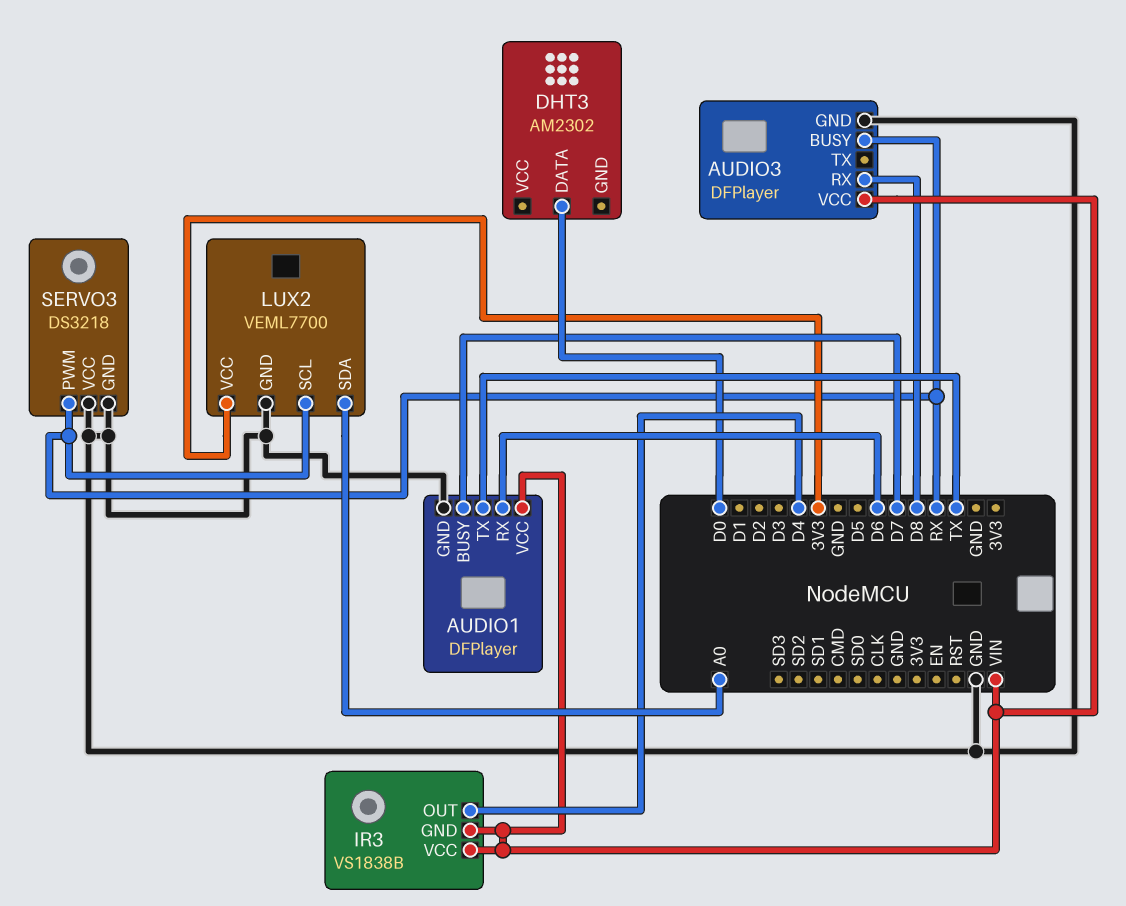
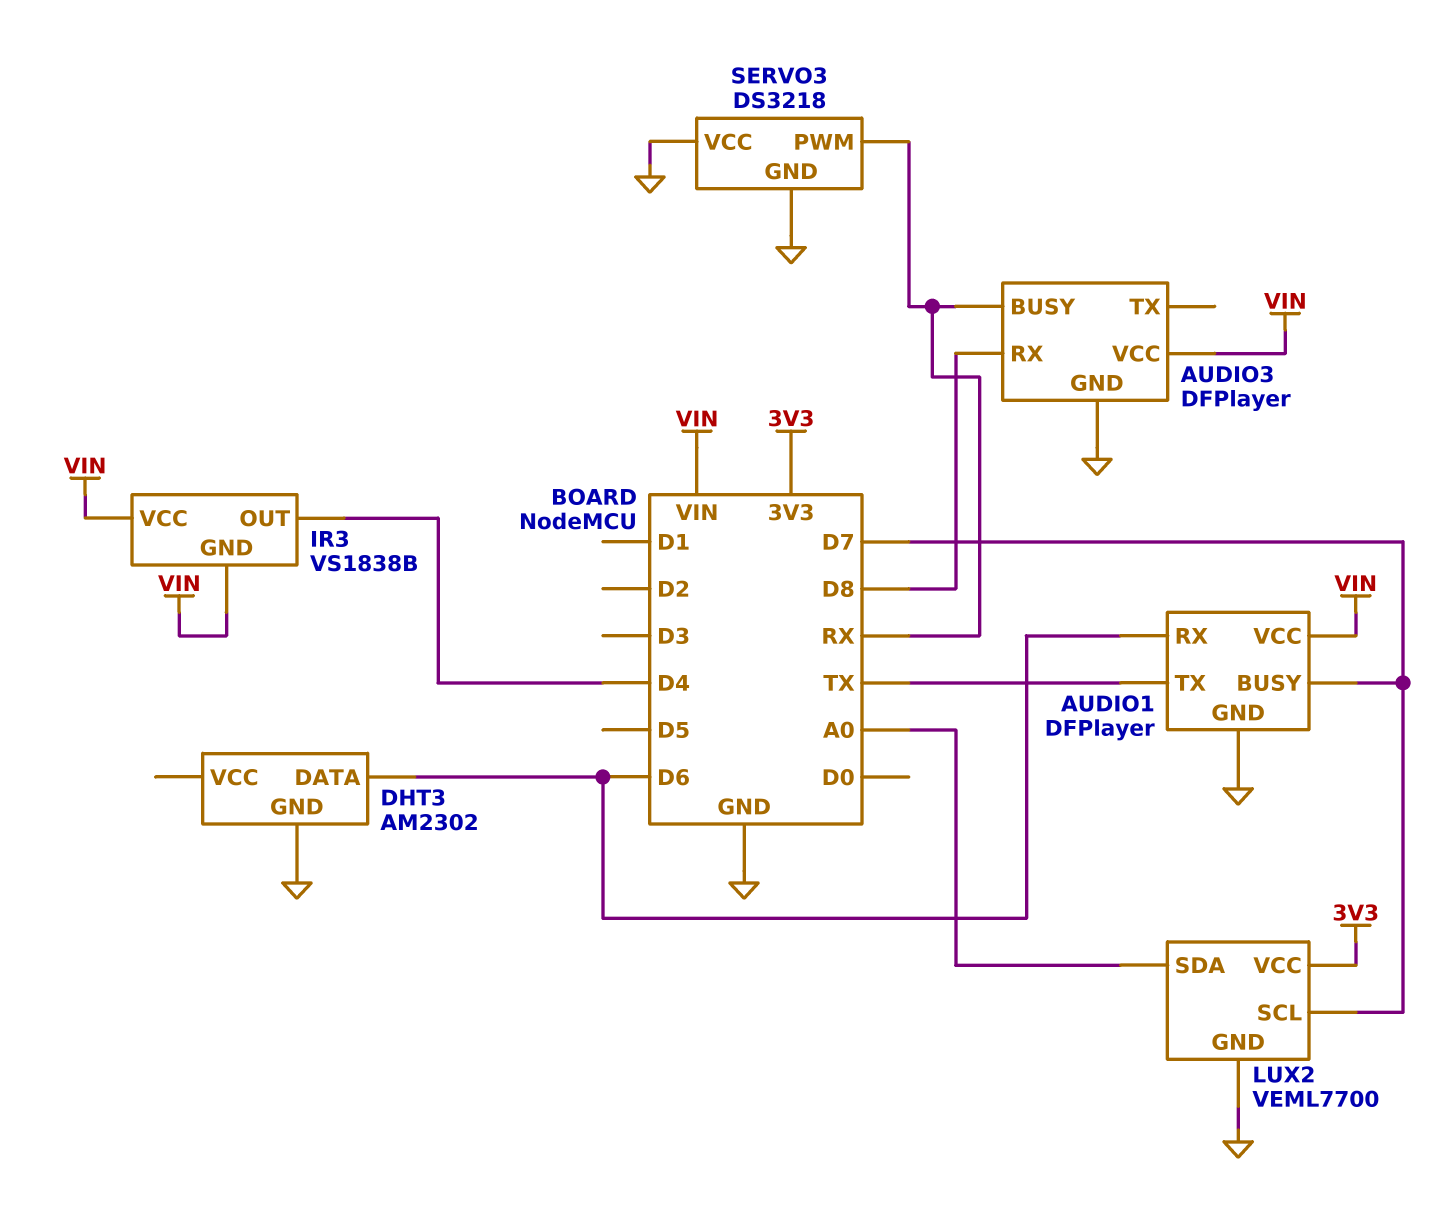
DHT3 pin DATA: D0 -> D6
DHT3 pin GND: none -> GND
LUX2 pin SCL: RX -> D7

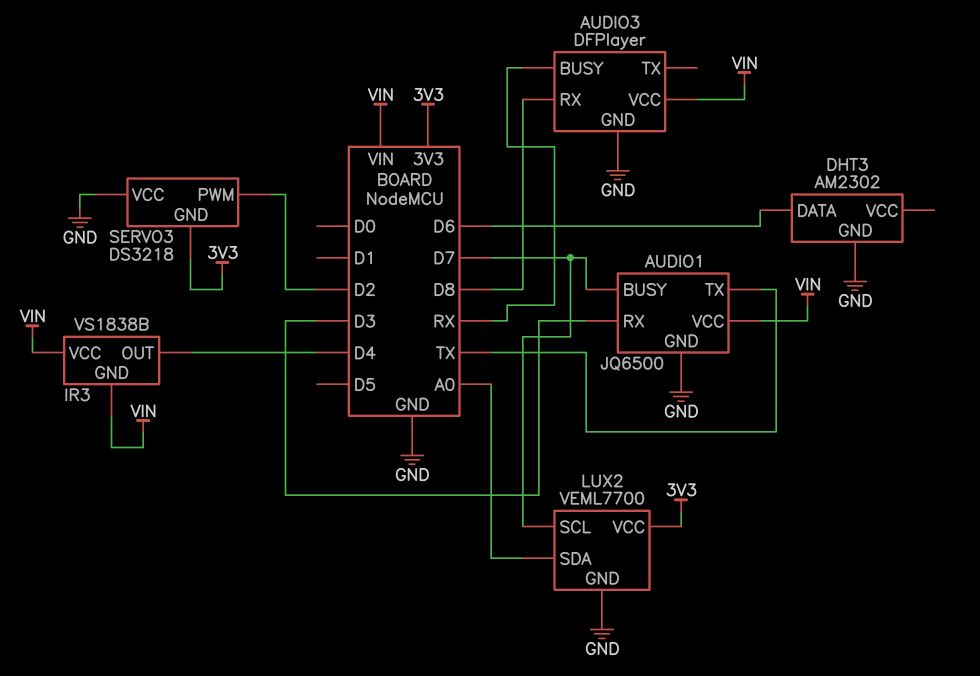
AUDIO1: DFPlayer -> JQ6500
AUDIO1 pin RX: D6 -> D3
SERVO3 pin GND: GND -> 3V3
SERVO3 pin PWM: RX -> D2

